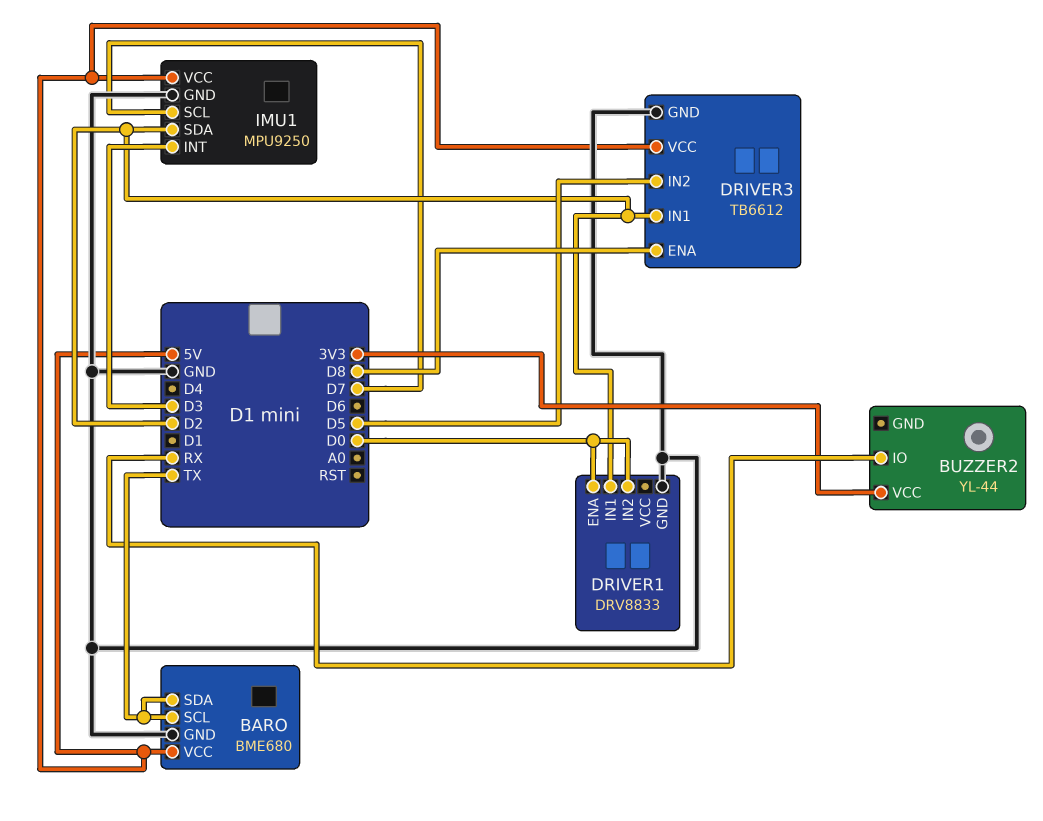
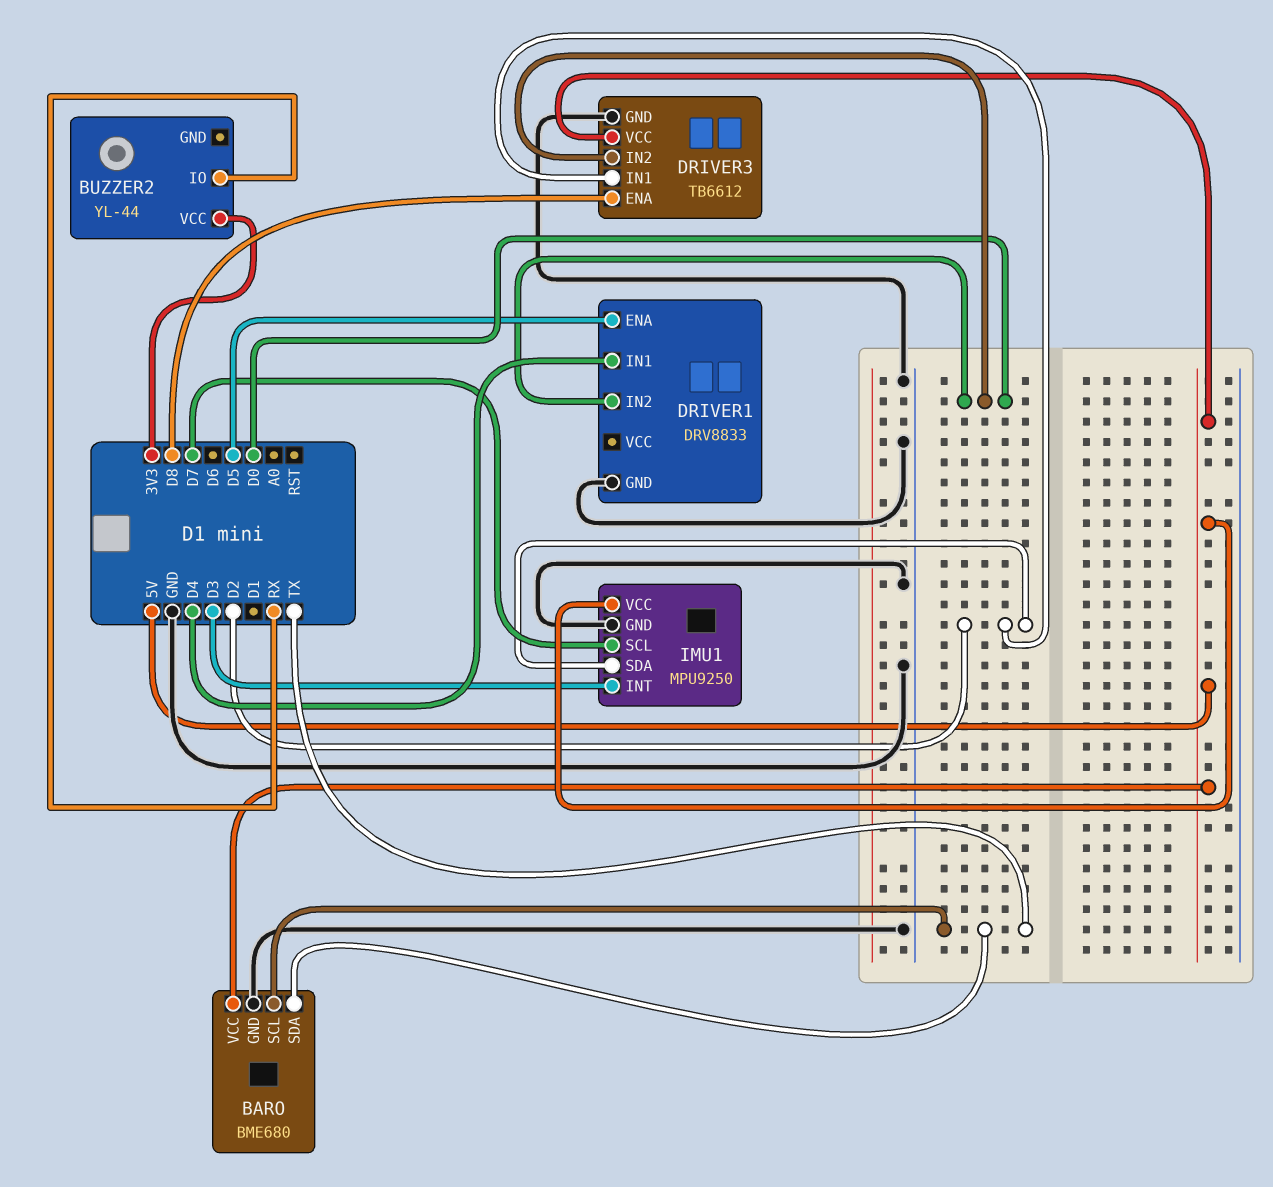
DRIVER1 pin ENA: D0 -> D5
DRIVER1 pin IN1: D2 -> D4
DRIVER3 pin IN2: D5 -> D0

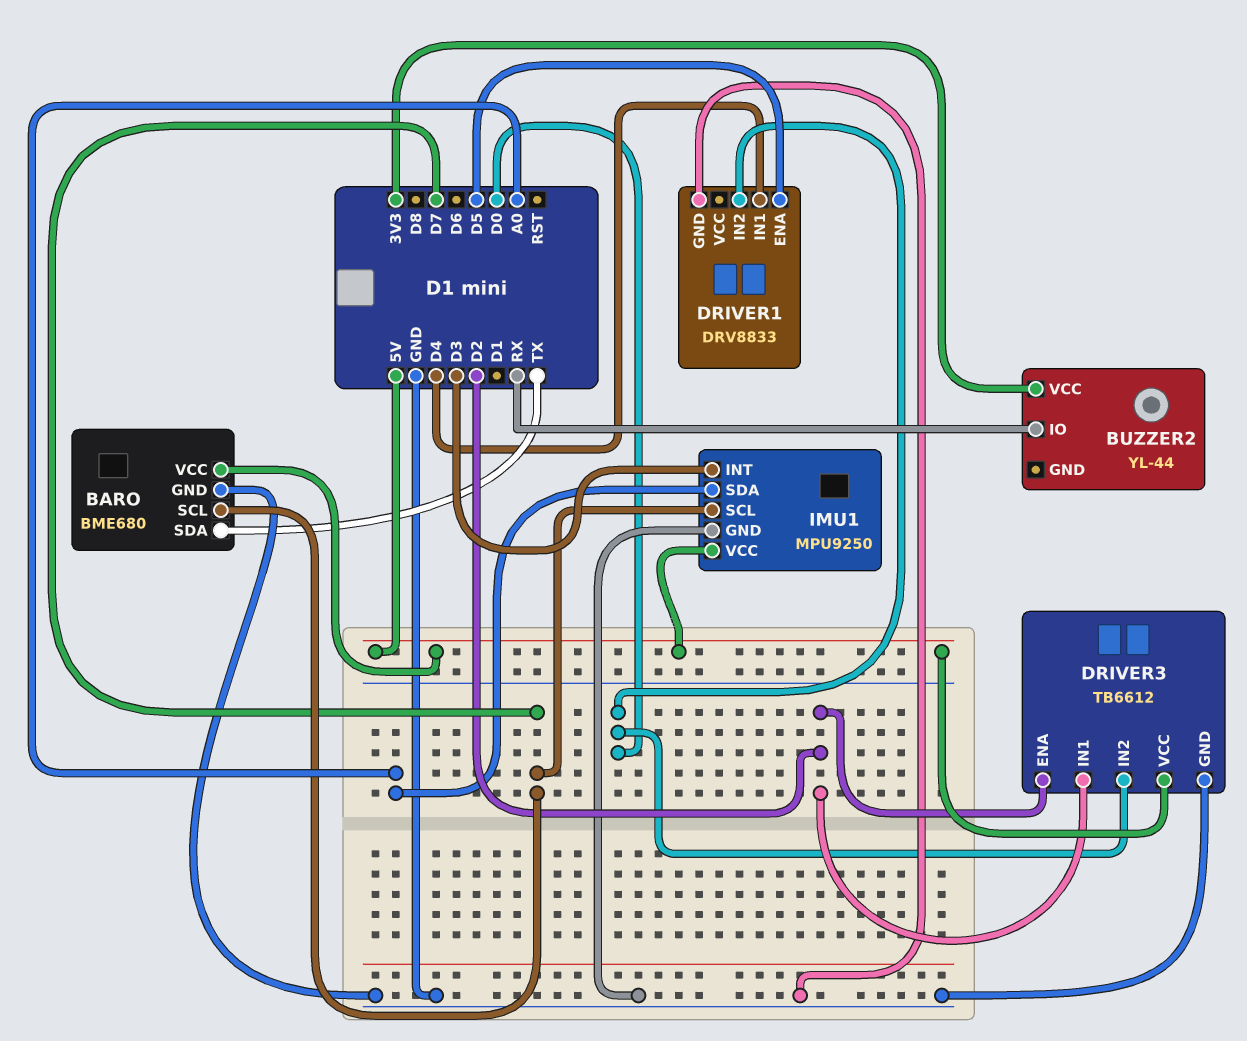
BARO pin SCL: TX -> D7
DRIVER3 pin ENA: D8 -> D2
IMU1 pin SDA: D2 -> A0

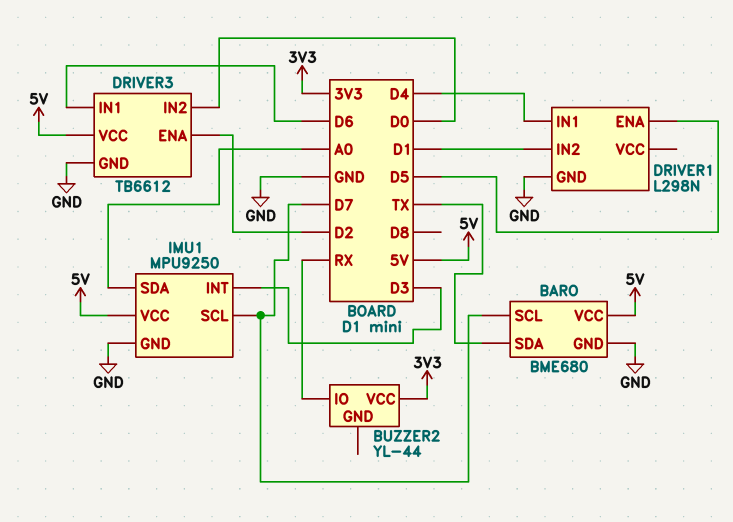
DRIVER1: DRV8833 -> L298N
DRIVER1 pin IN2: D0 -> D1
DRIVER3 pin IN1: D2 -> D6

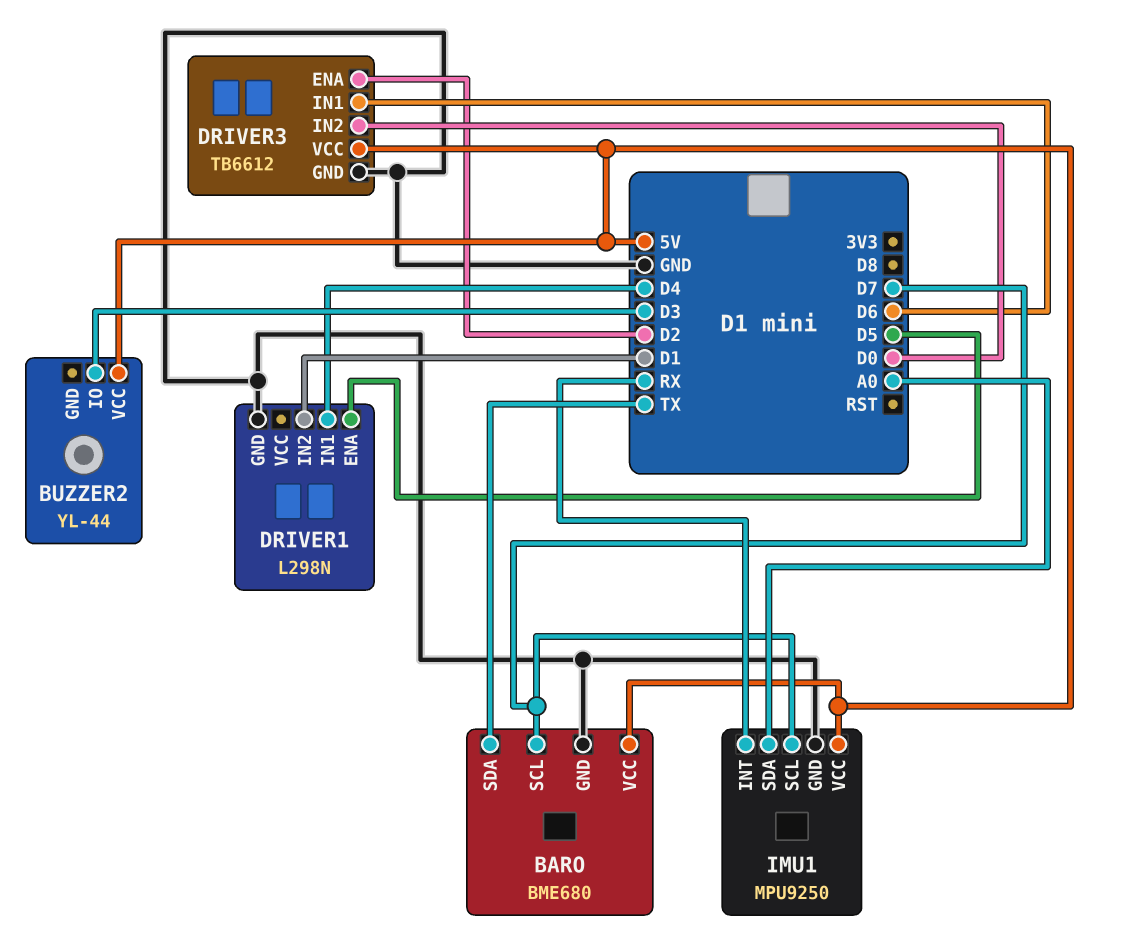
BUZZER2 pin IO: RX -> D3
BUZZER2 pin VCC: 3V3 -> 5V
IMU1 pin INT: D3 -> RX

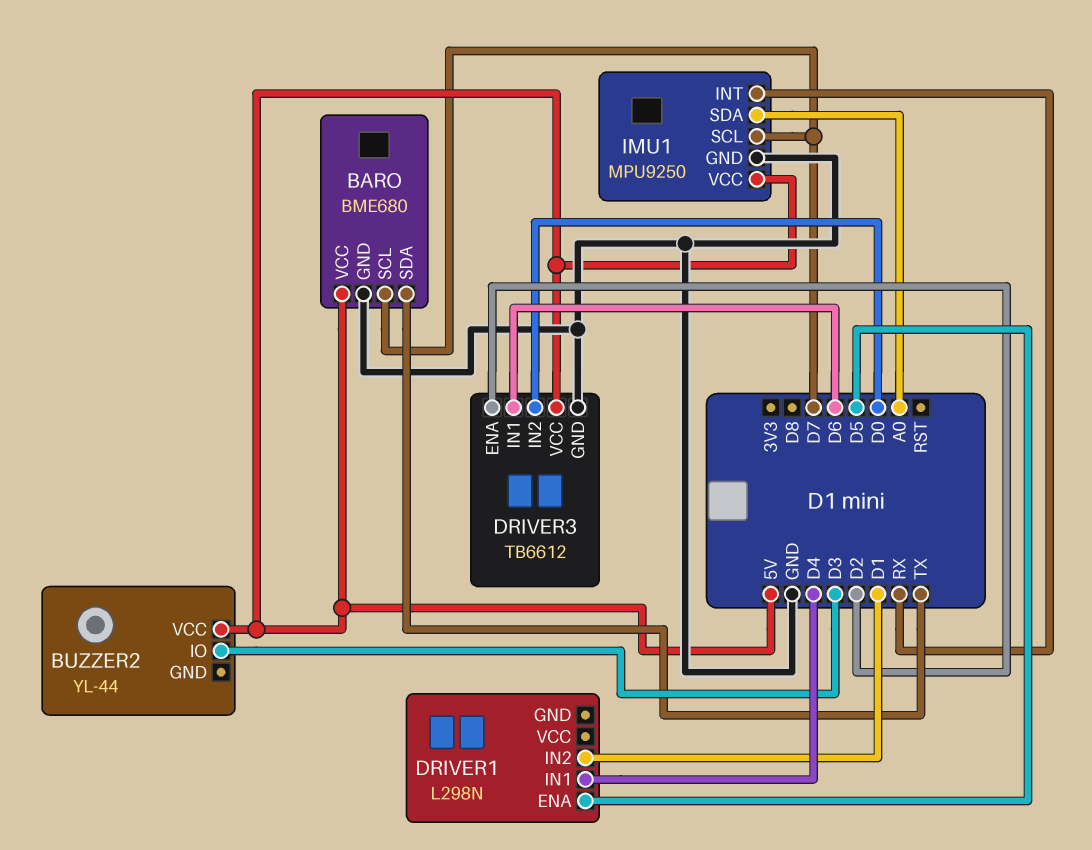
DRIVER1 pin GND: GND -> none

